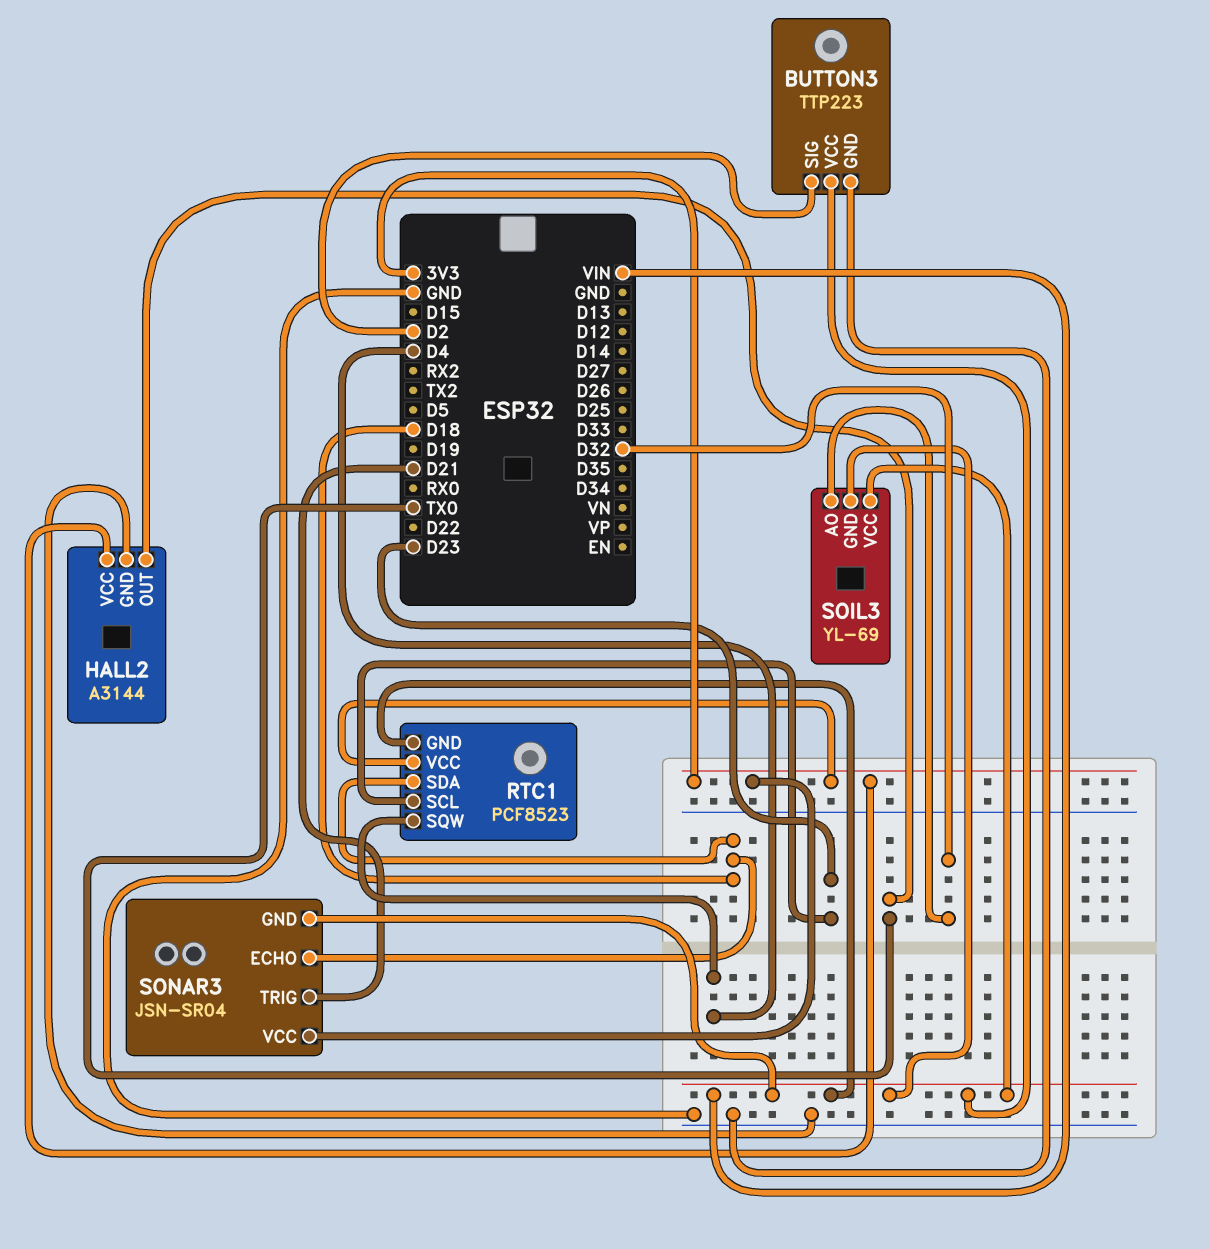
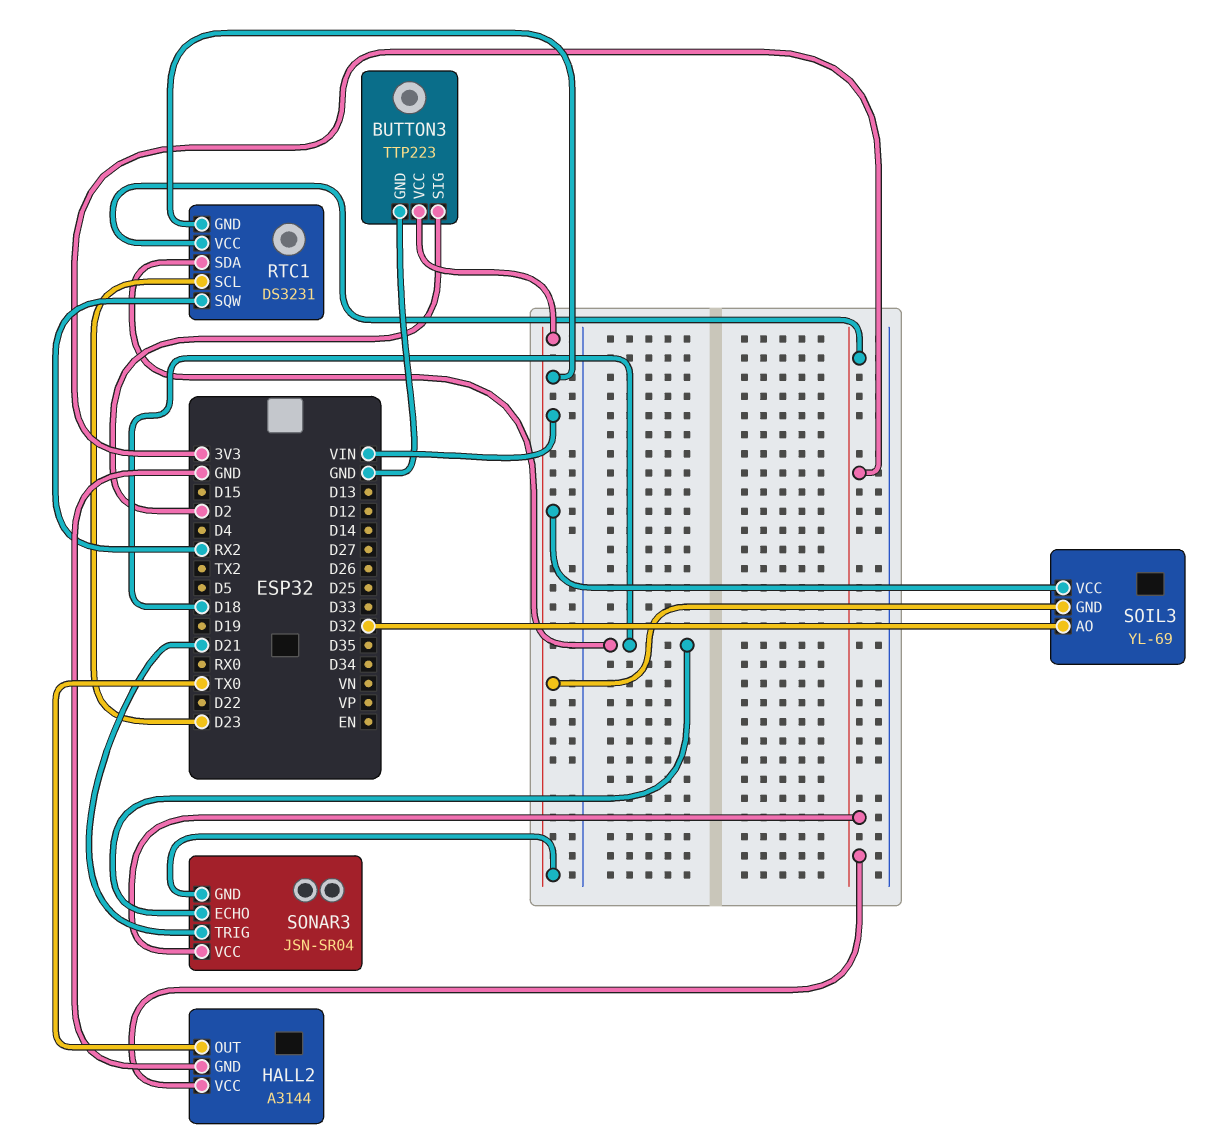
RTC1: PCF8523 -> DS3231
RTC1 pin SQW: D4 -> RX2

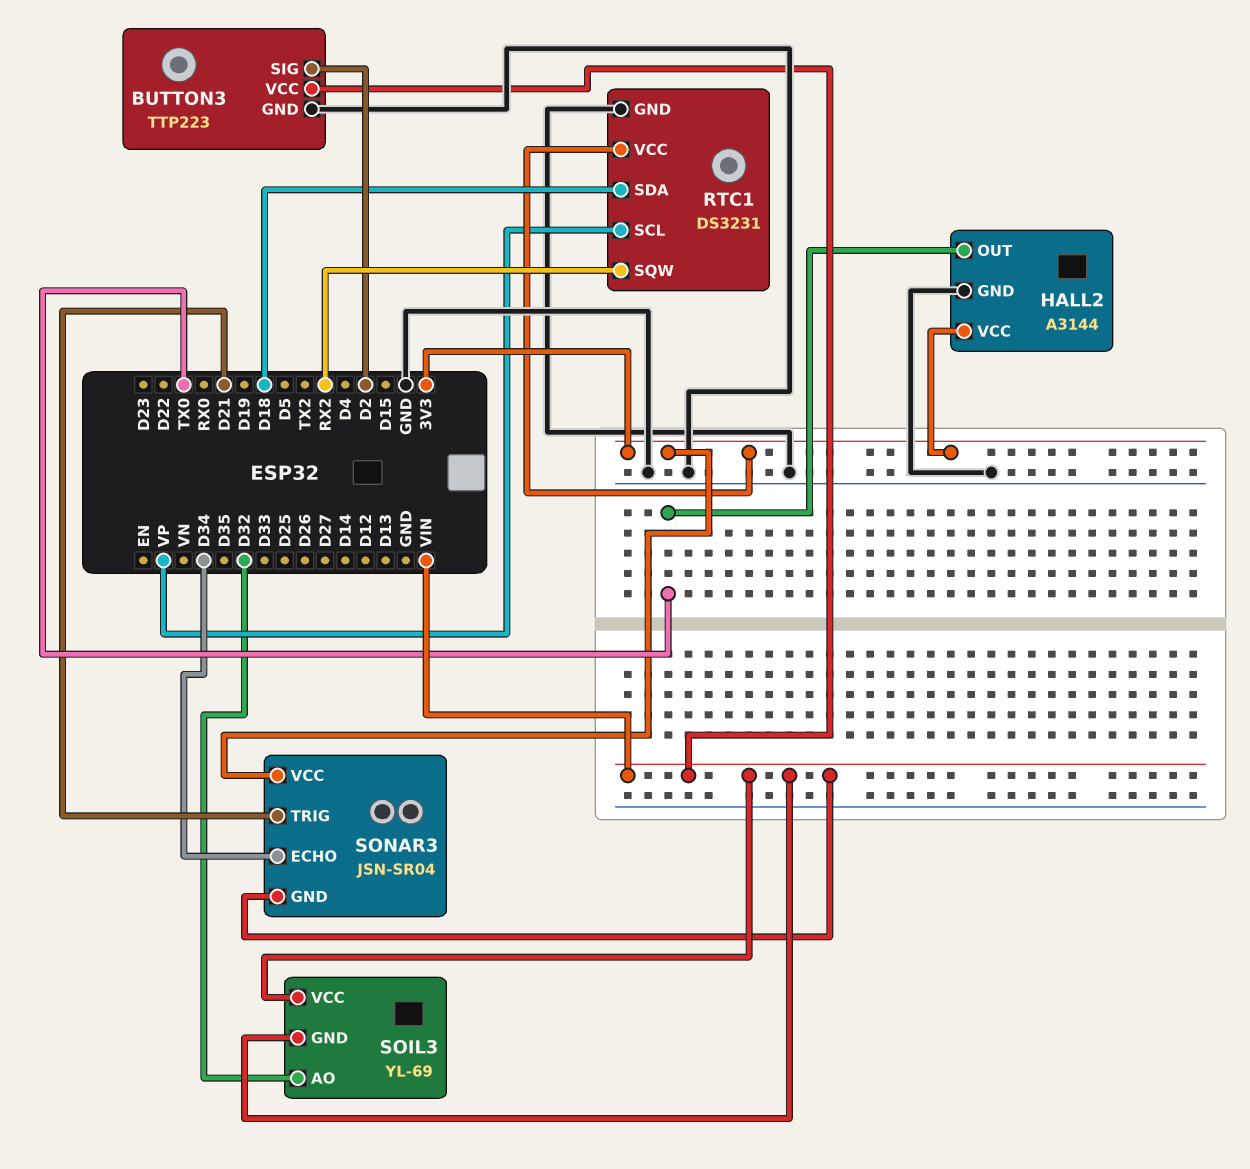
RTC1 pin GND: VIN -> GND
RTC1 pin SCL: D23 -> VP
SONAR3 pin ECHO: D18 -> D34

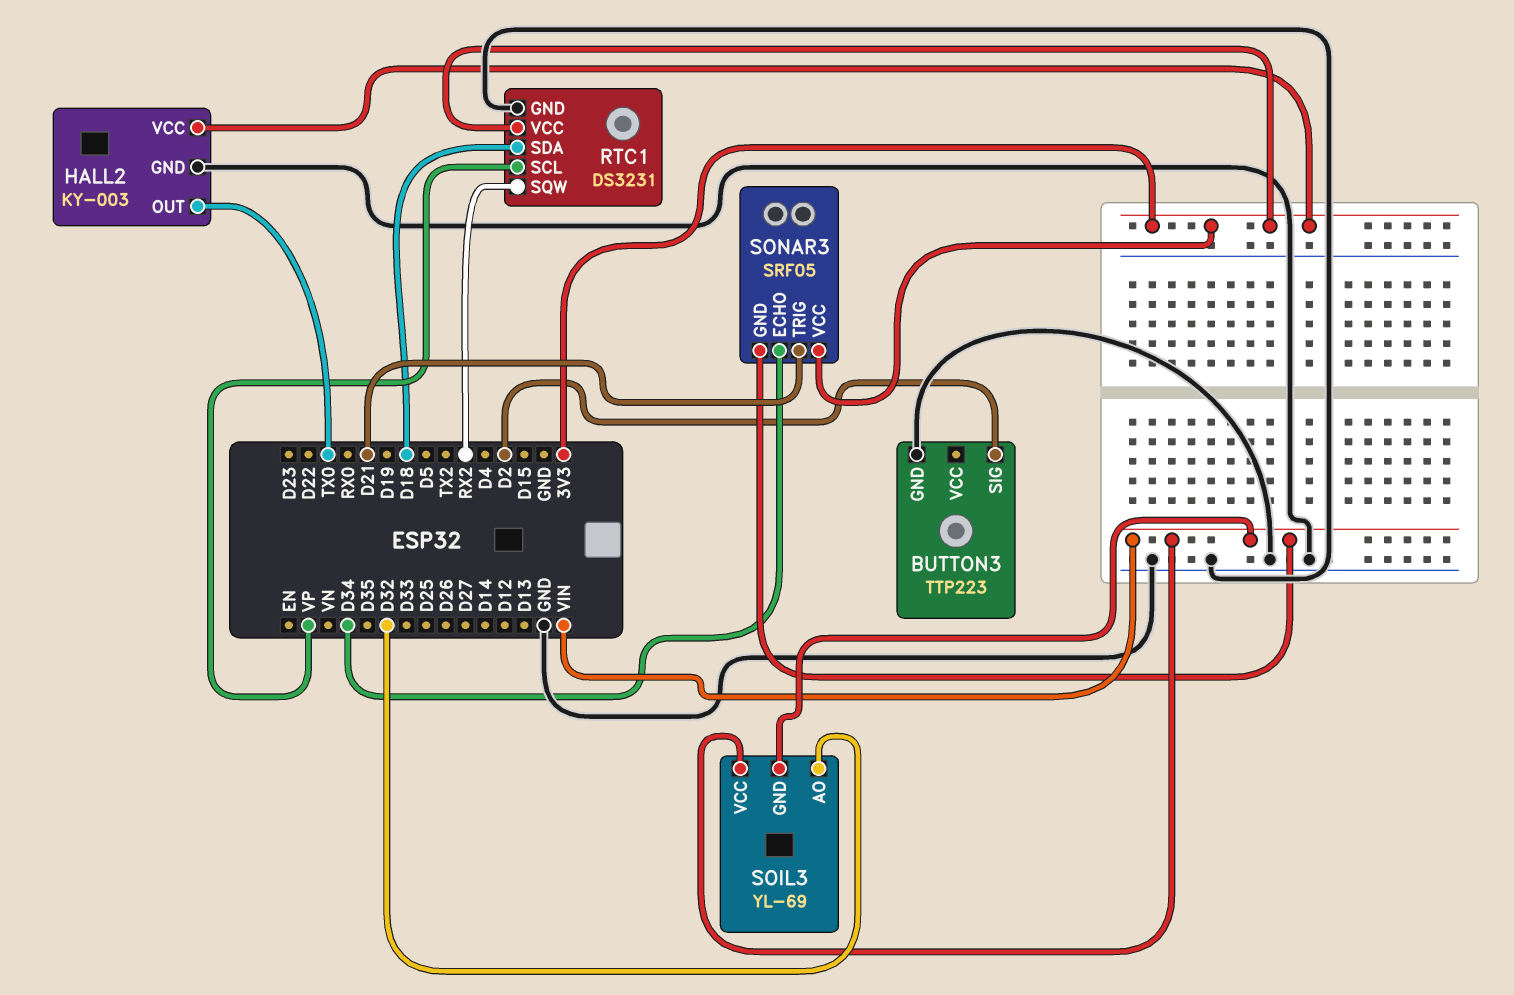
BUTTON3 pin VCC: VIN -> none
HALL2: A3144 -> KY-003
SONAR3: JSN-SR04 -> SRF05

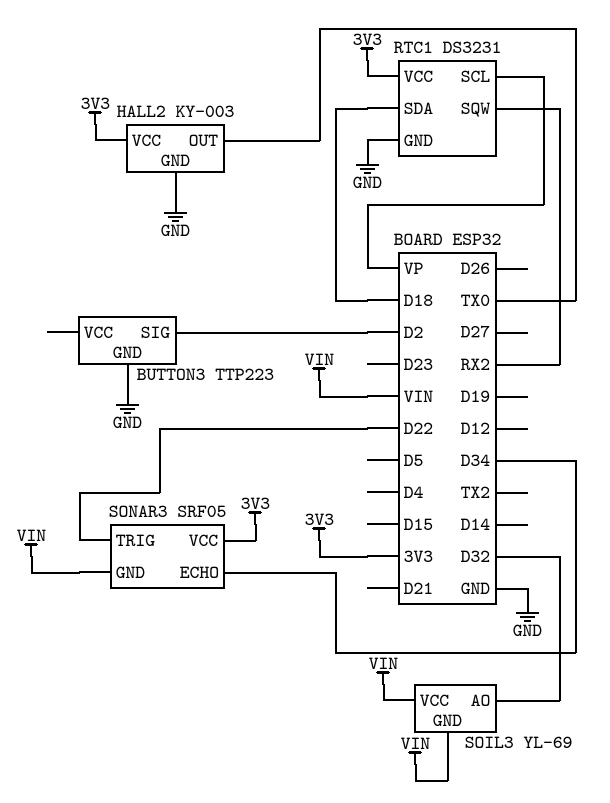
SONAR3 pin TRIG: D21 -> D22

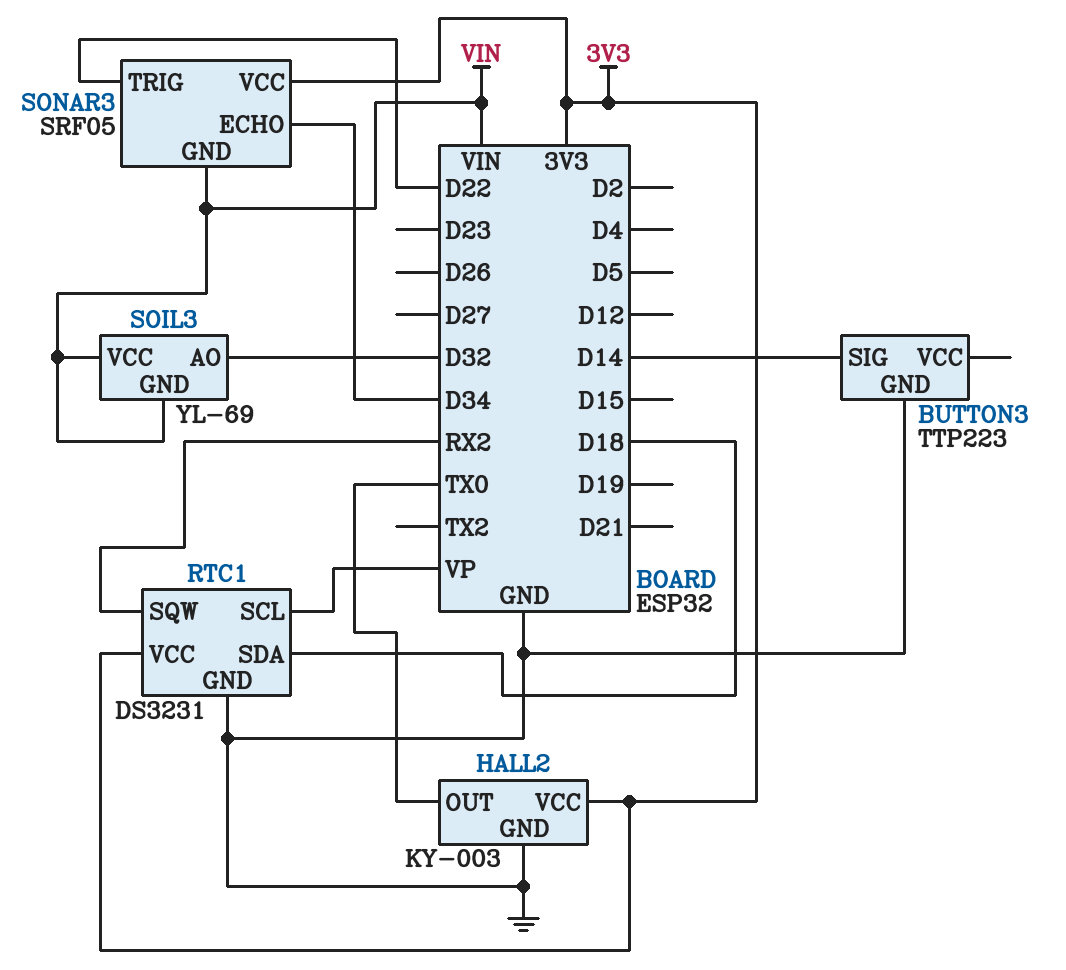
BUTTON3 pin SIG: D2 -> D14

